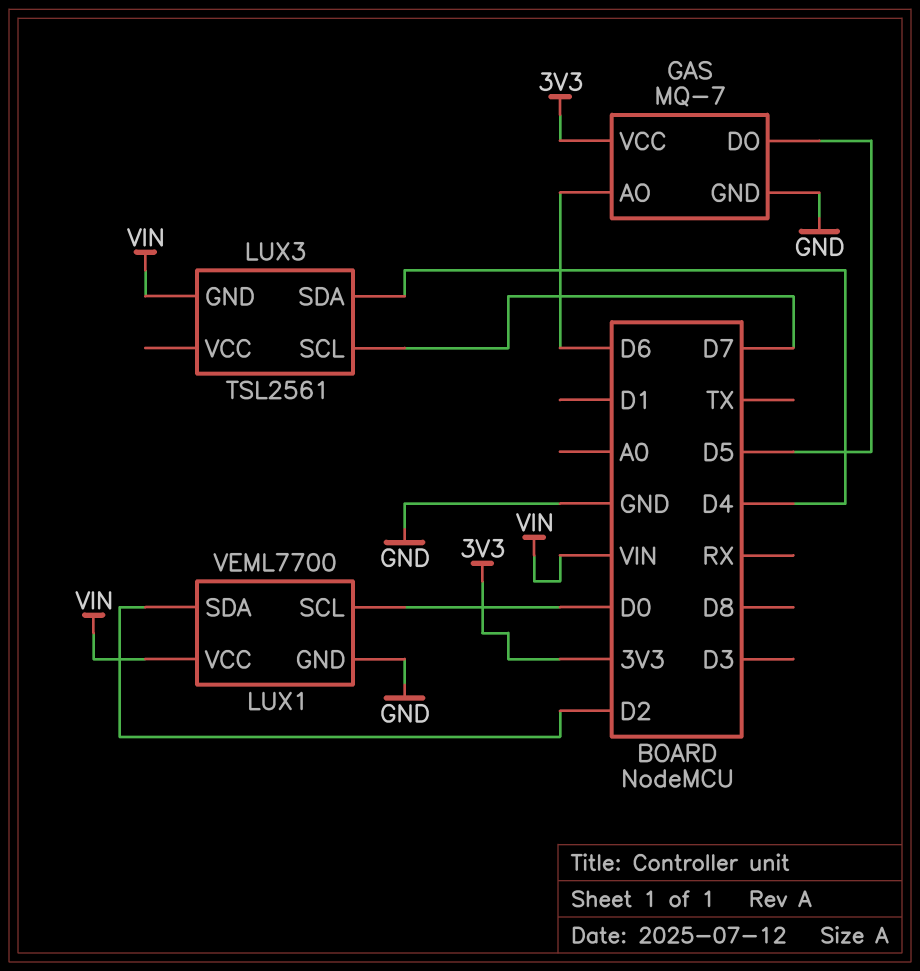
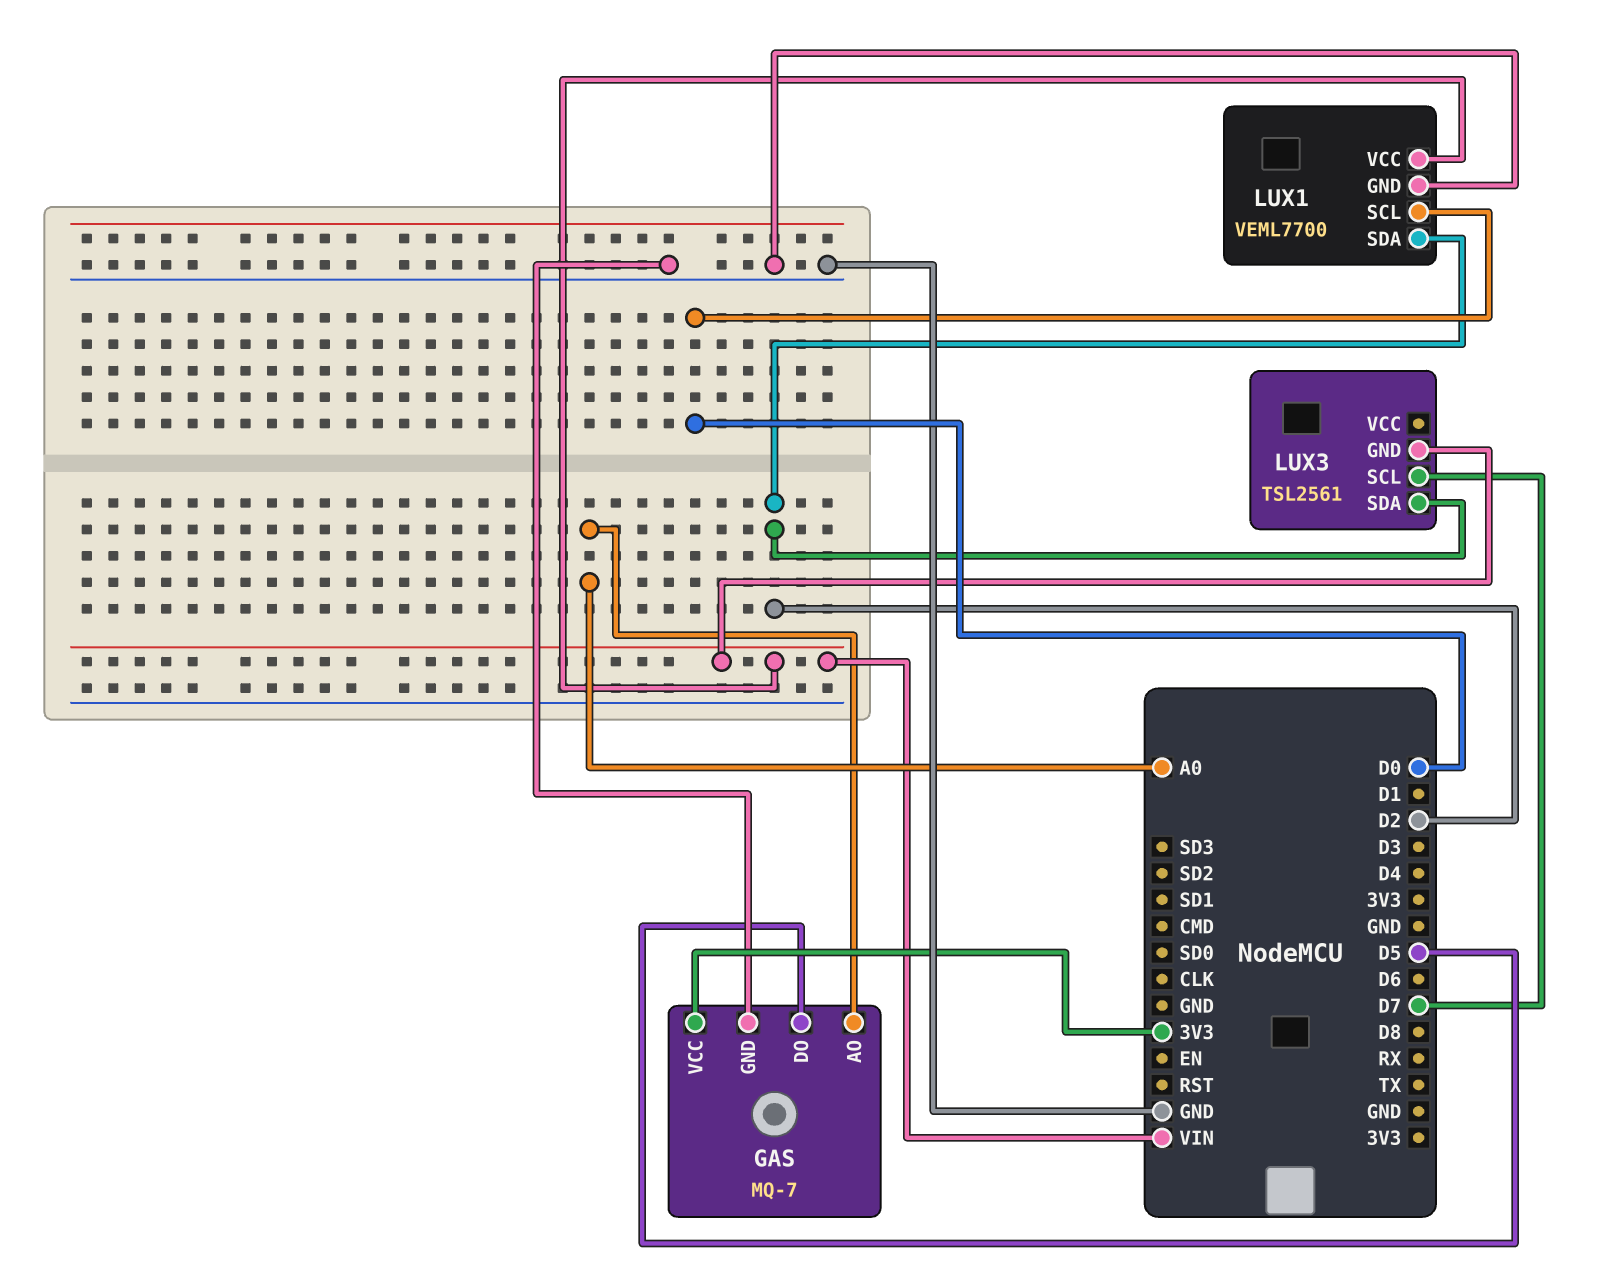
GAS pin AO: D6 -> A0
LUX3 pin SDA: D4 -> D2

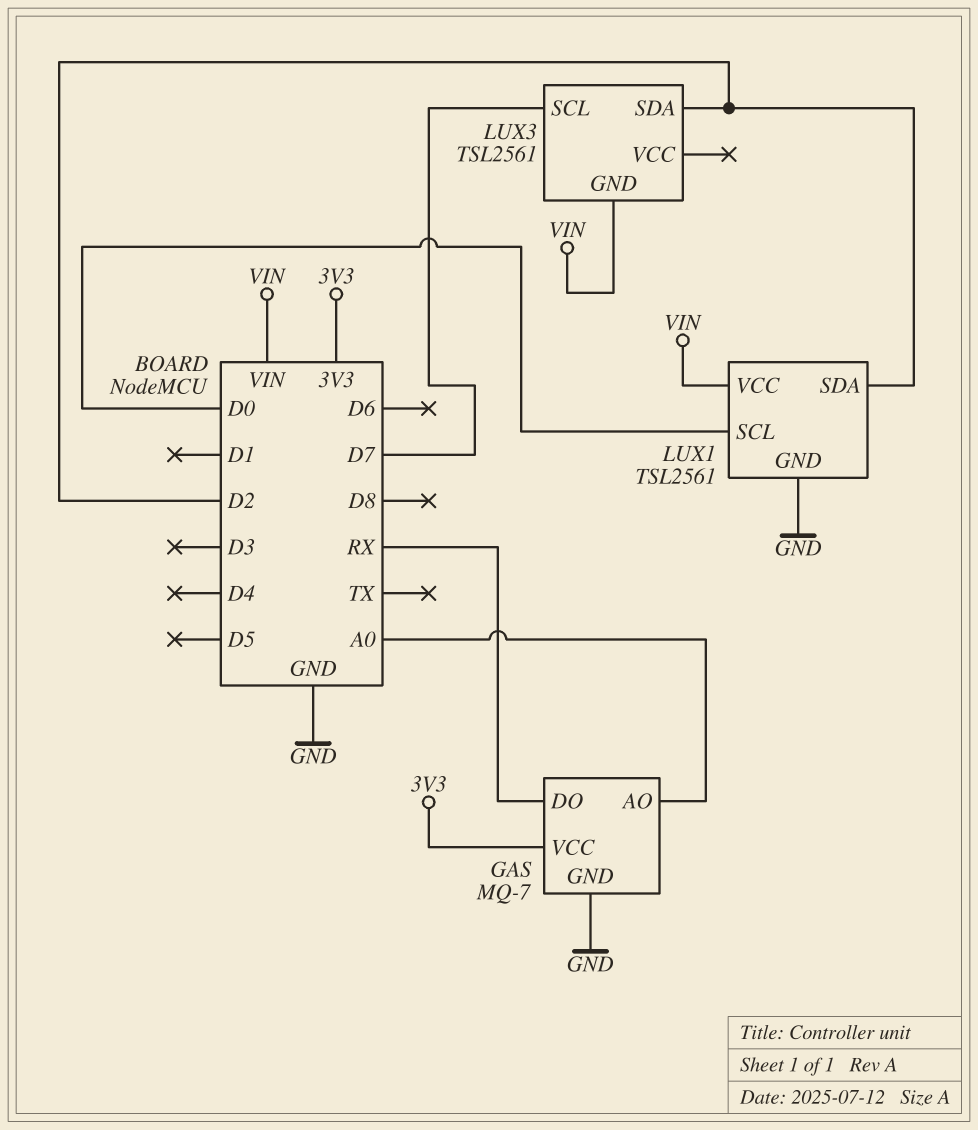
GAS pin DO: D5 -> RX
LUX1: VEML7700 -> TSL2561

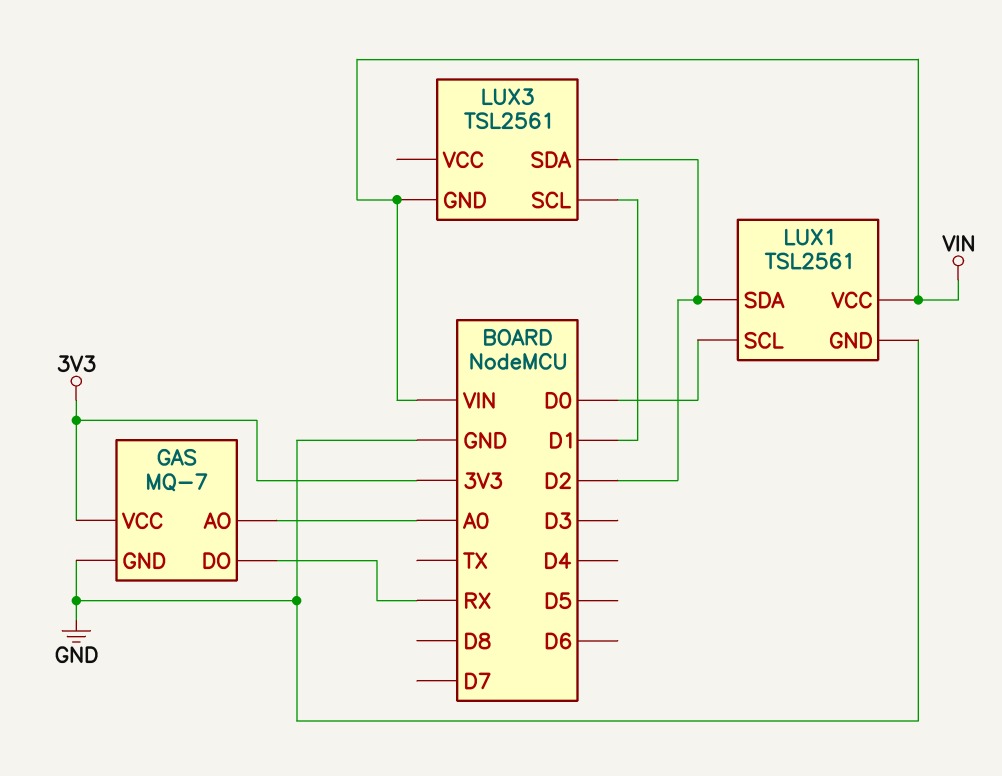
LUX3 pin SCL: D7 -> D1

